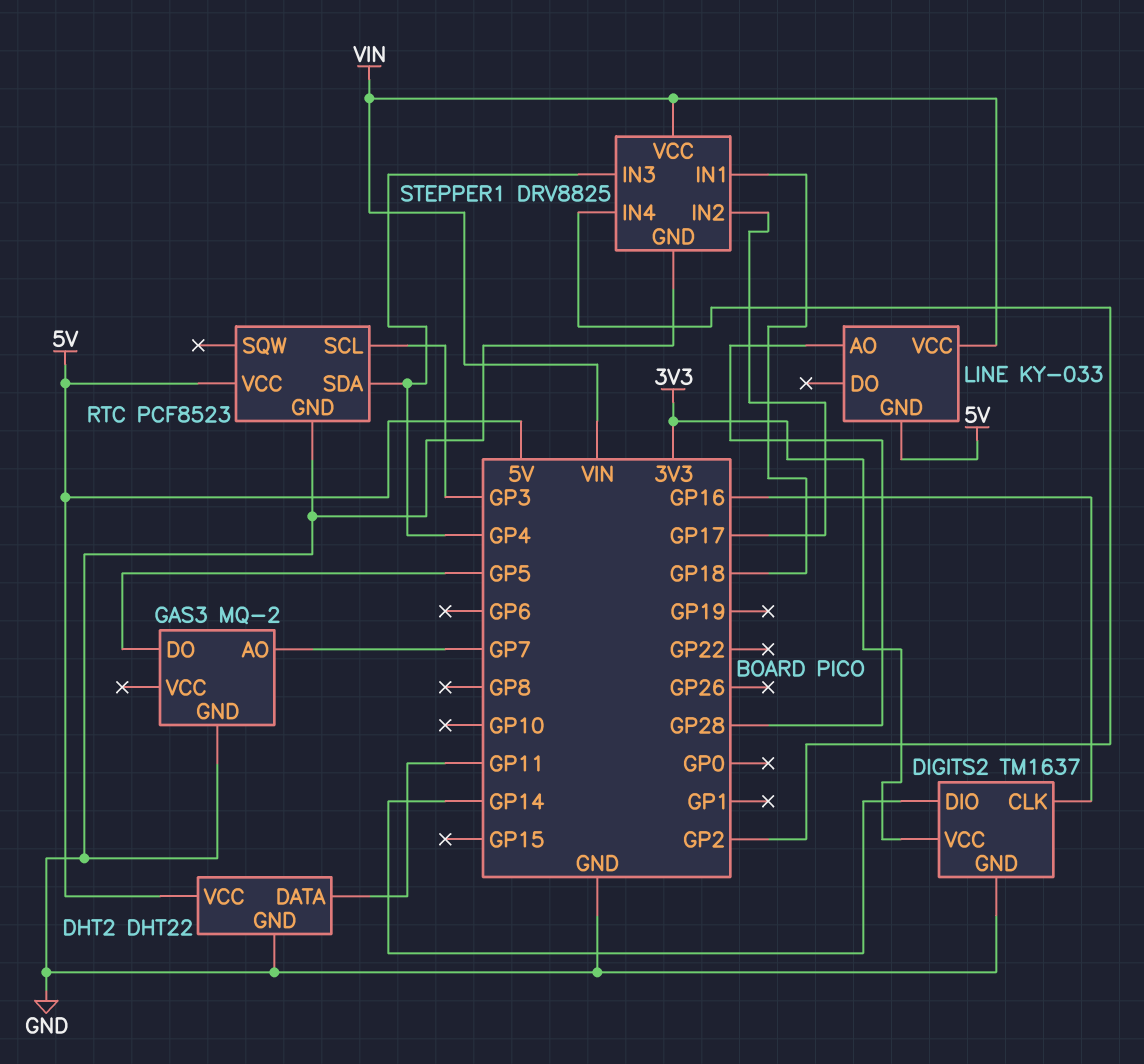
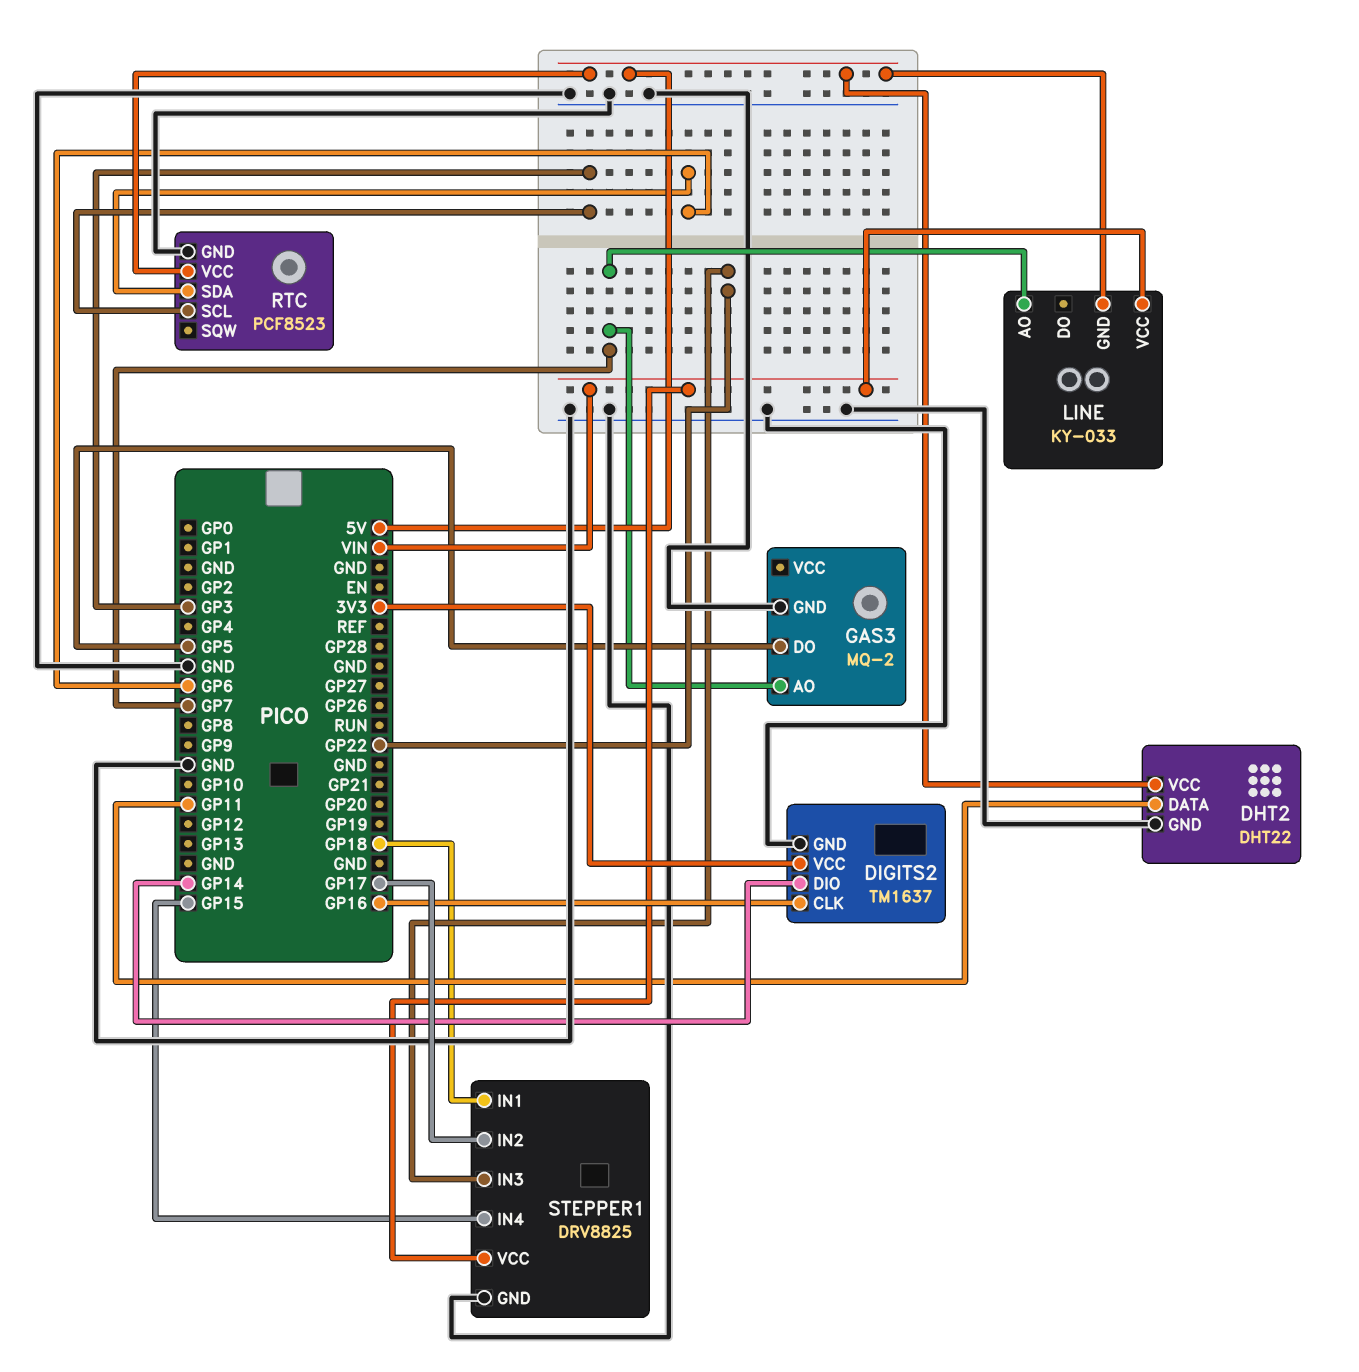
LINE pin AO: GP28 -> GP7
RTC pin SDA: GP4 -> GP6
STEPPER1 pin IN3: GP4 -> GP22
STEPPER1 pin IN4: GP2 -> GP15

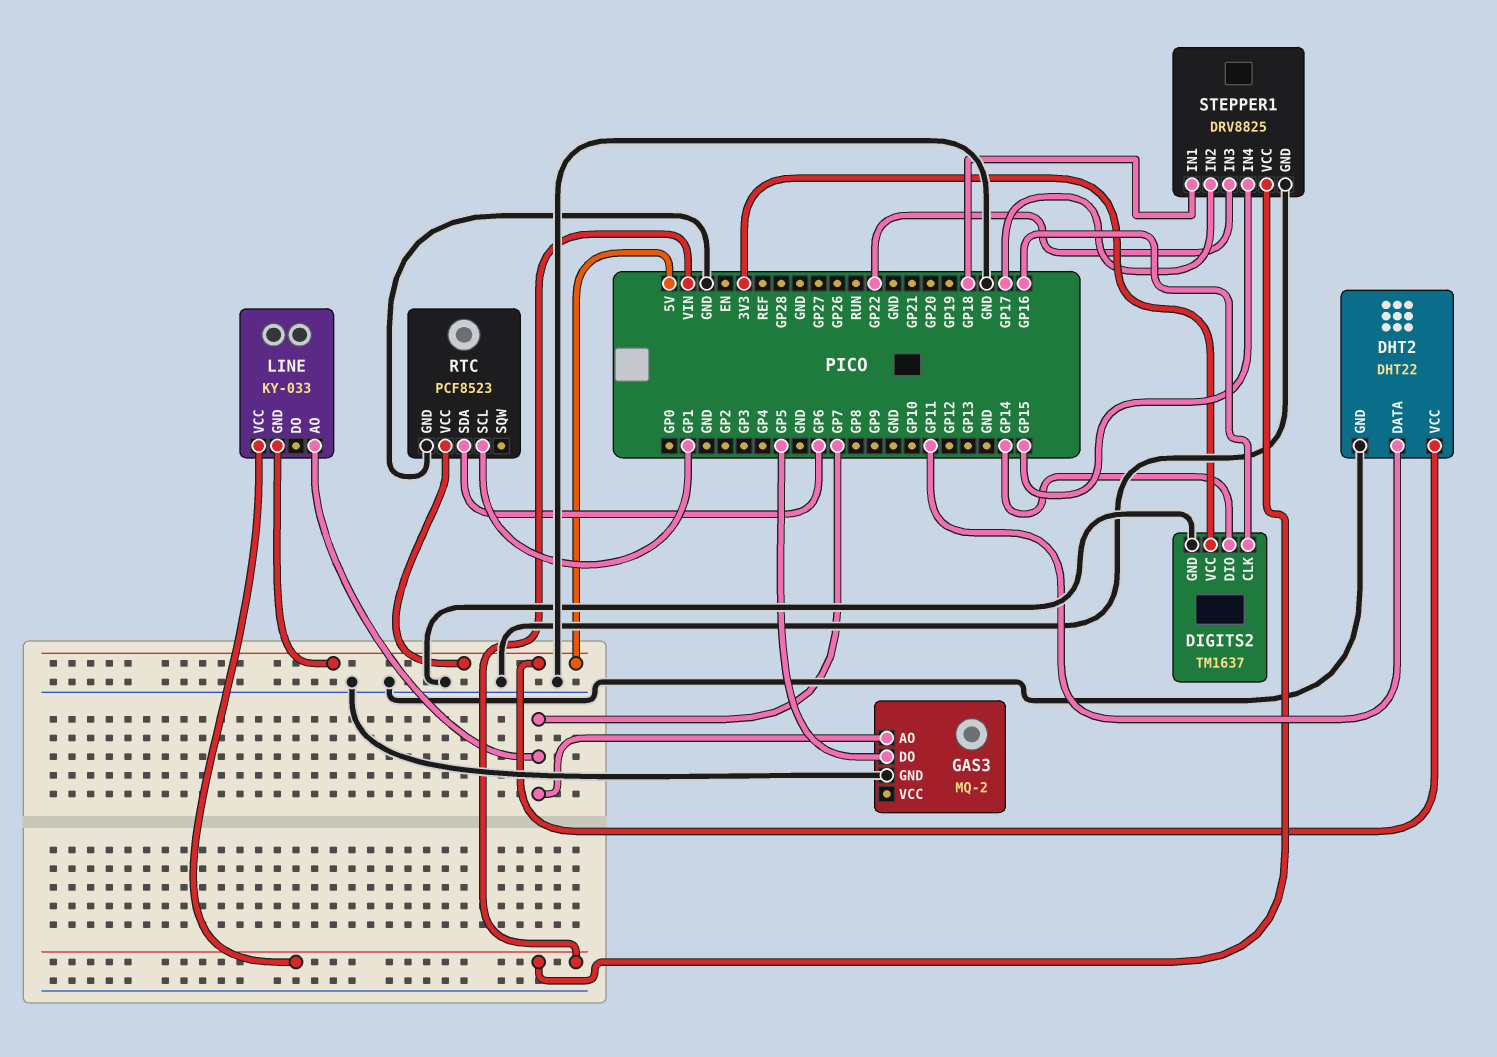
RTC pin SCL: GP3 -> GP1

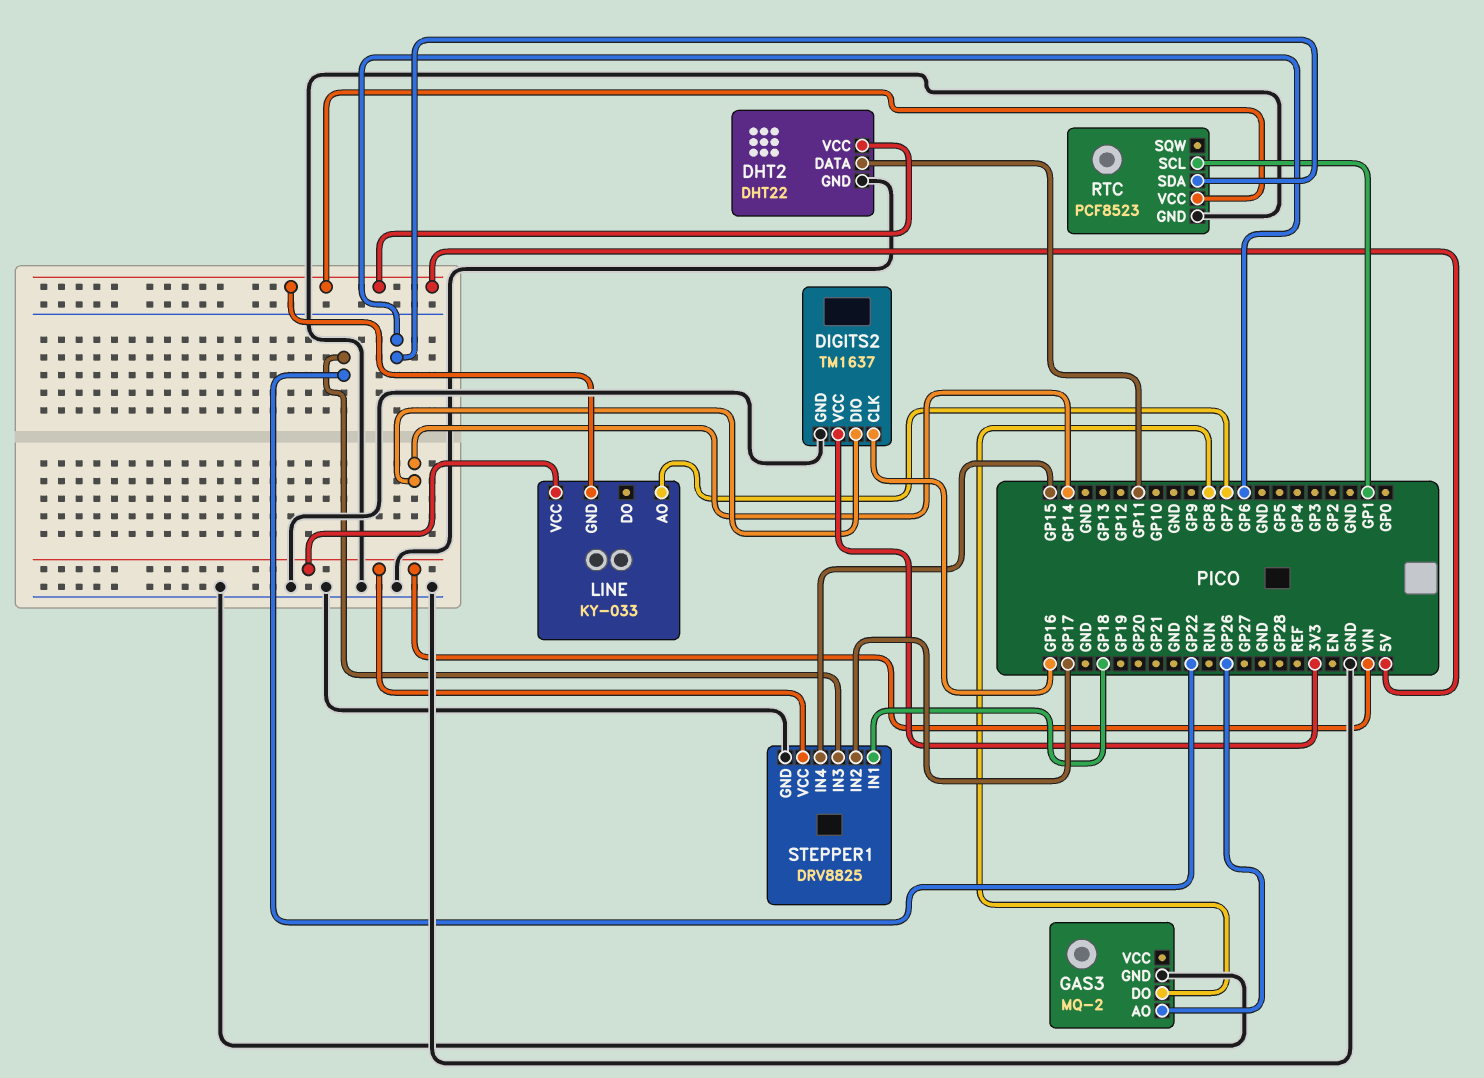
GAS3 pin AO: GP7 -> GP26
GAS3 pin DO: GP5 -> GP8

